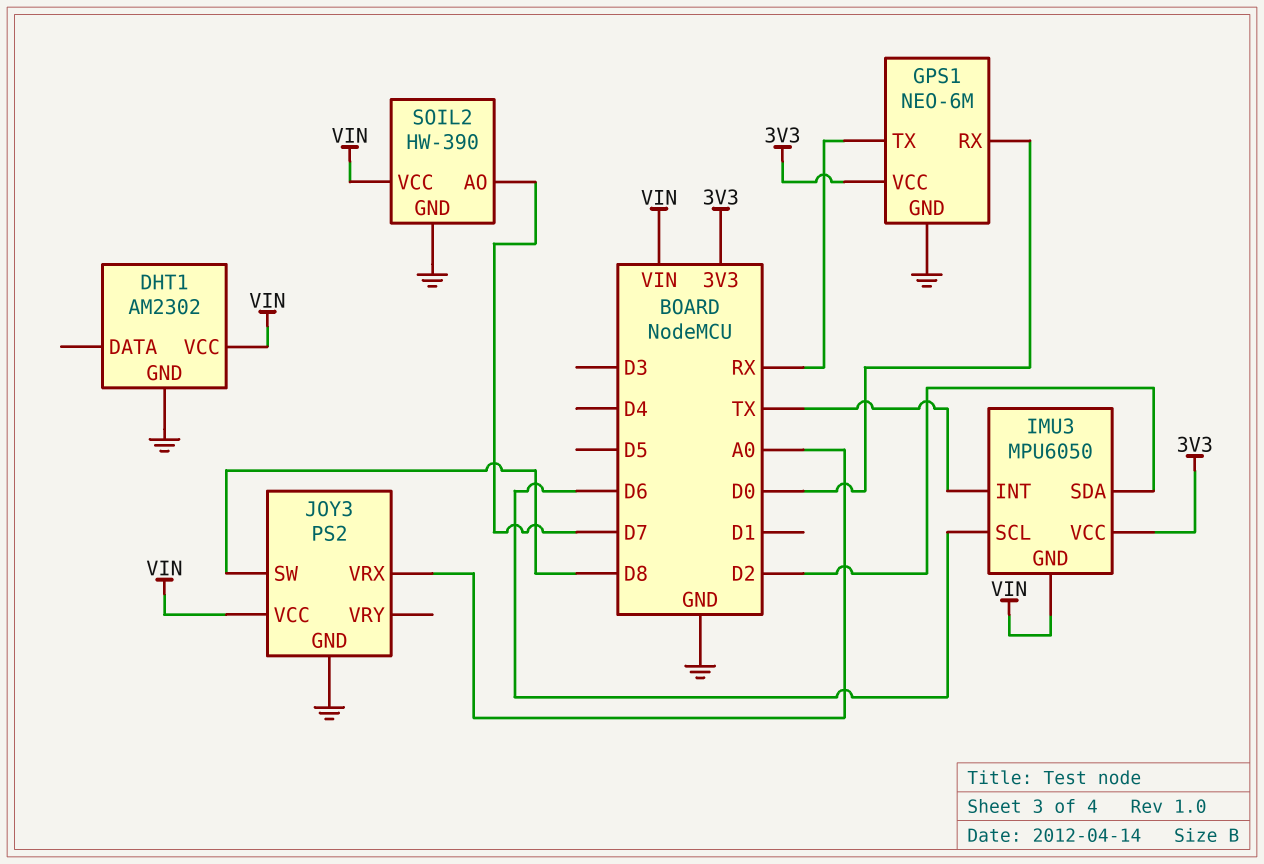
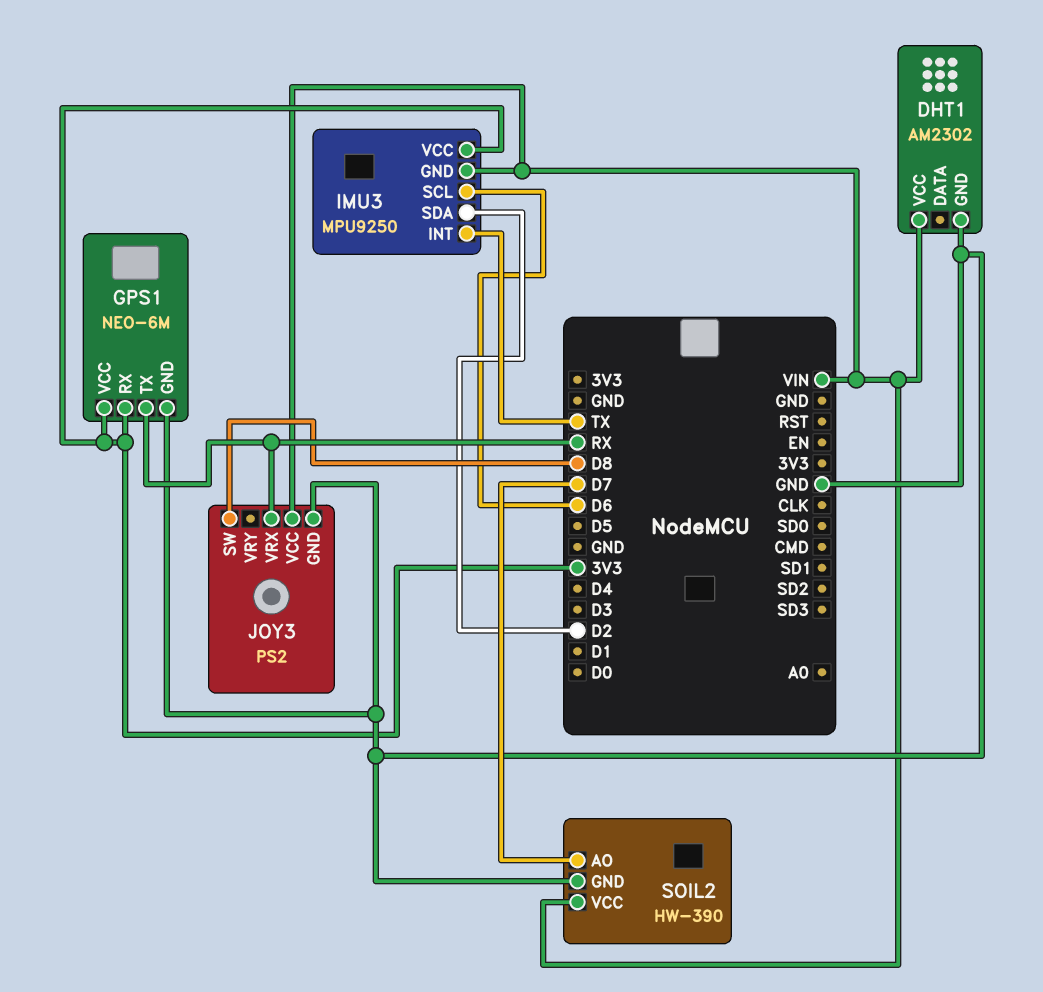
GPS1 pin RX: D0 -> 3V3
IMU3: MPU6050 -> MPU9250
JOY3 pin VRX: A0 -> RX

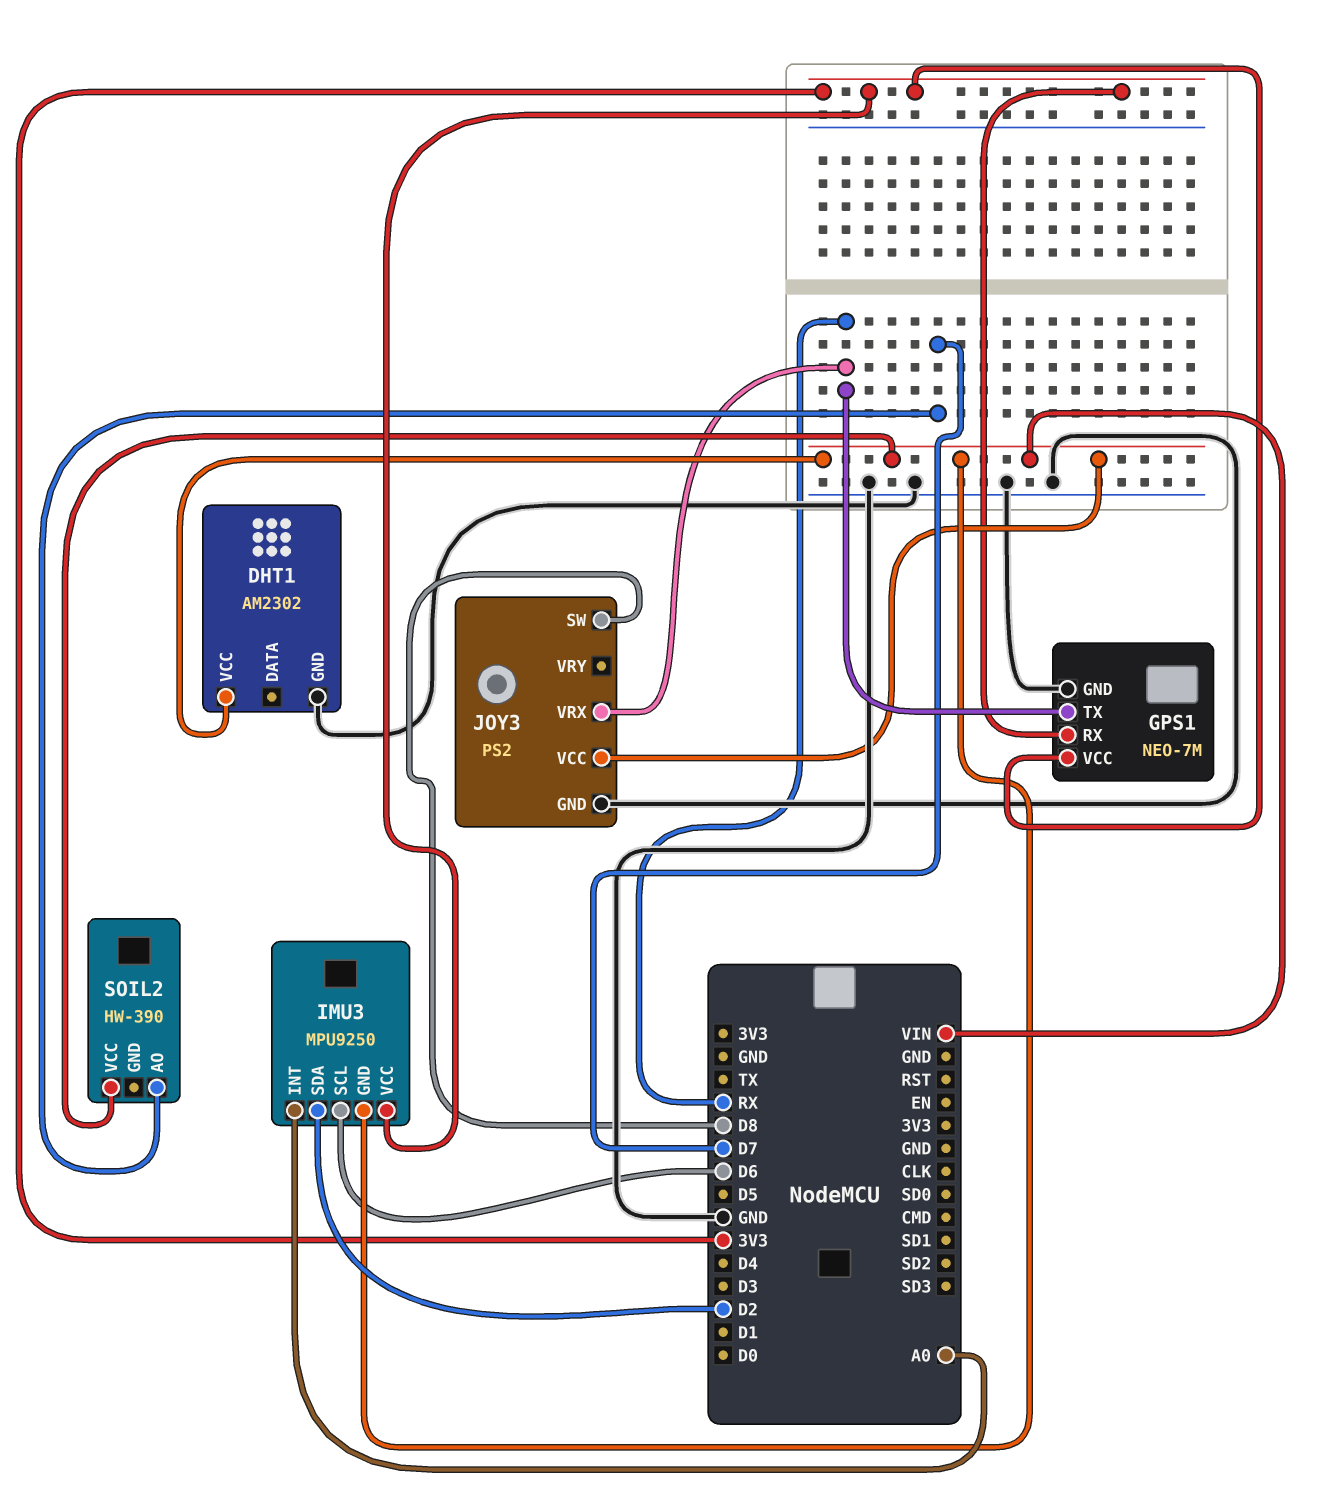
GPS1: NEO-6M -> NEO-7M
IMU3 pin INT: TX -> A0
SOIL2 pin GND: GND -> none

